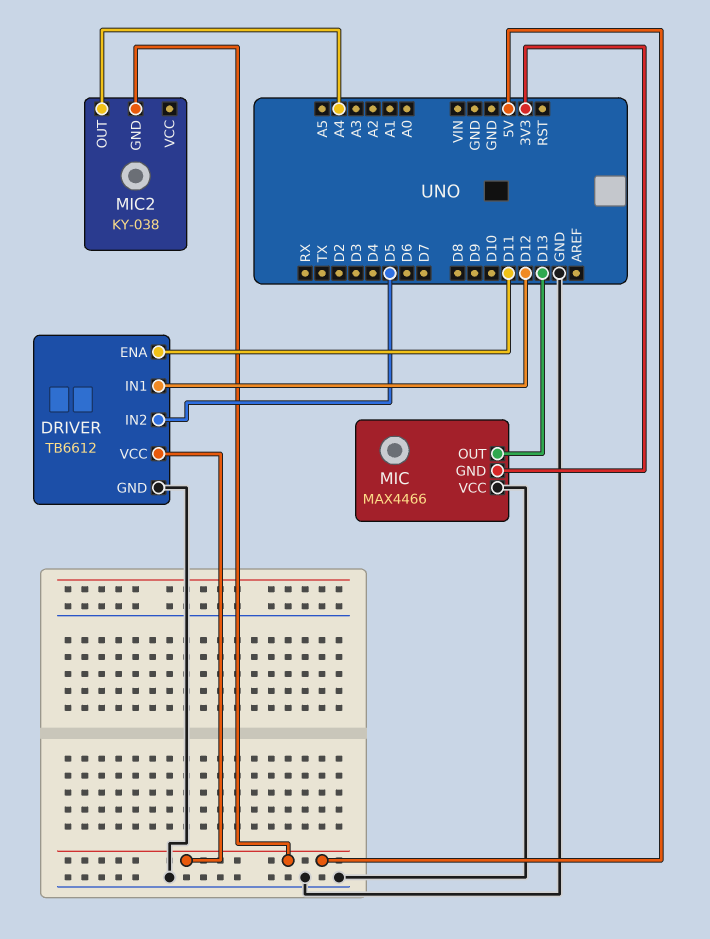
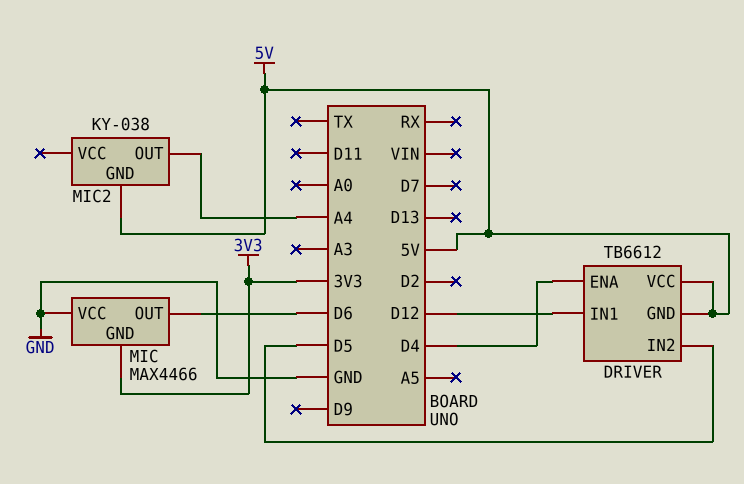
DRIVER pin ENA: D11 -> D4
DRIVER pin GND: GND -> 5V
MIC pin OUT: D13 -> D6

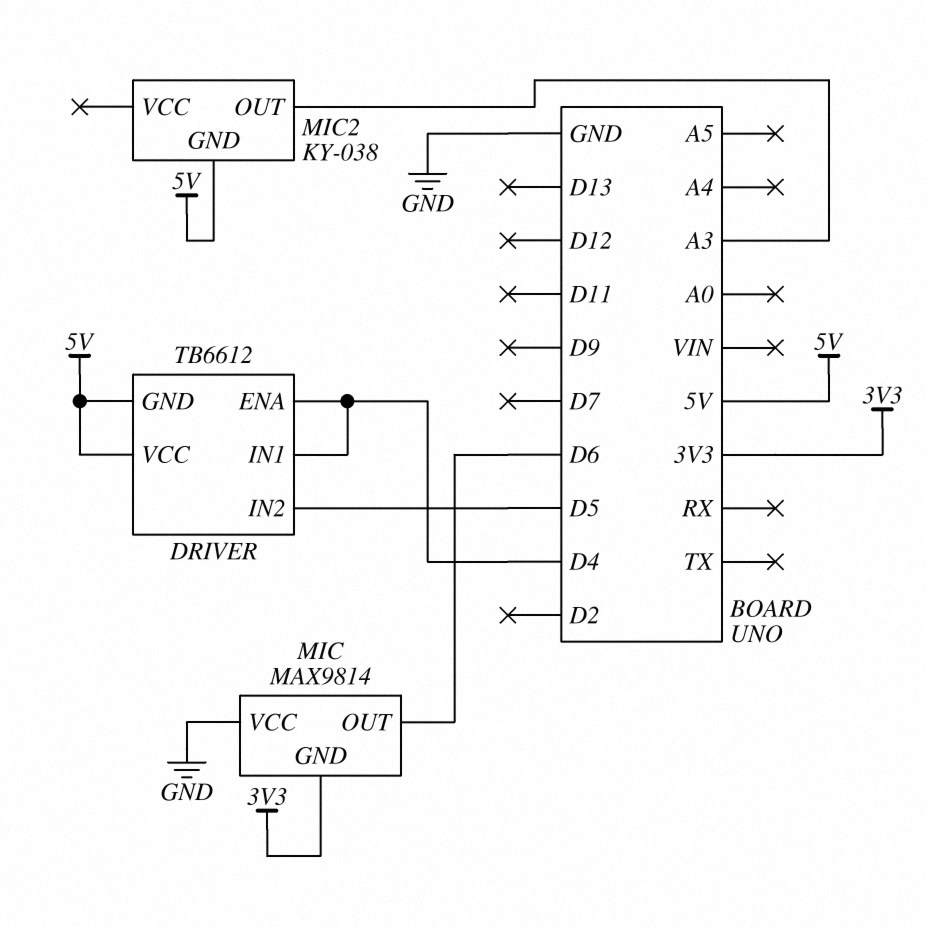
DRIVER pin IN1: D12 -> D4
MIC: MAX4466 -> MAX9814
MIC2 pin OUT: A4 -> A3

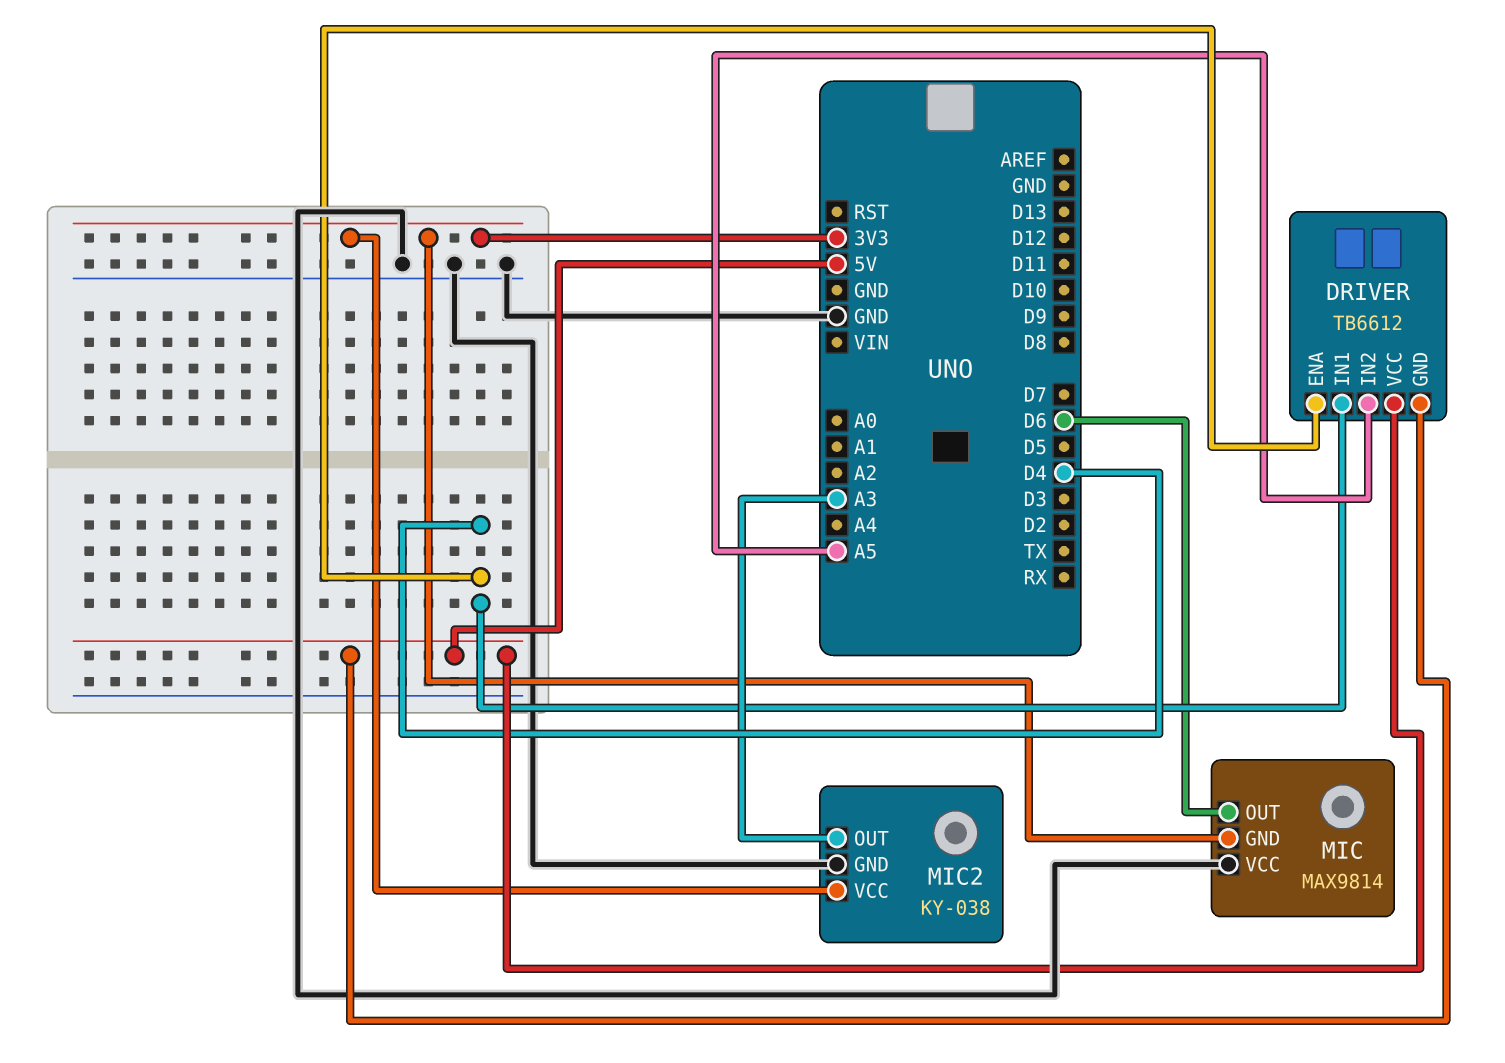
DRIVER pin IN2: D5 -> A5
MIC2 pin GND: 5V -> GND
MIC2 pin VCC: none -> 3V3

